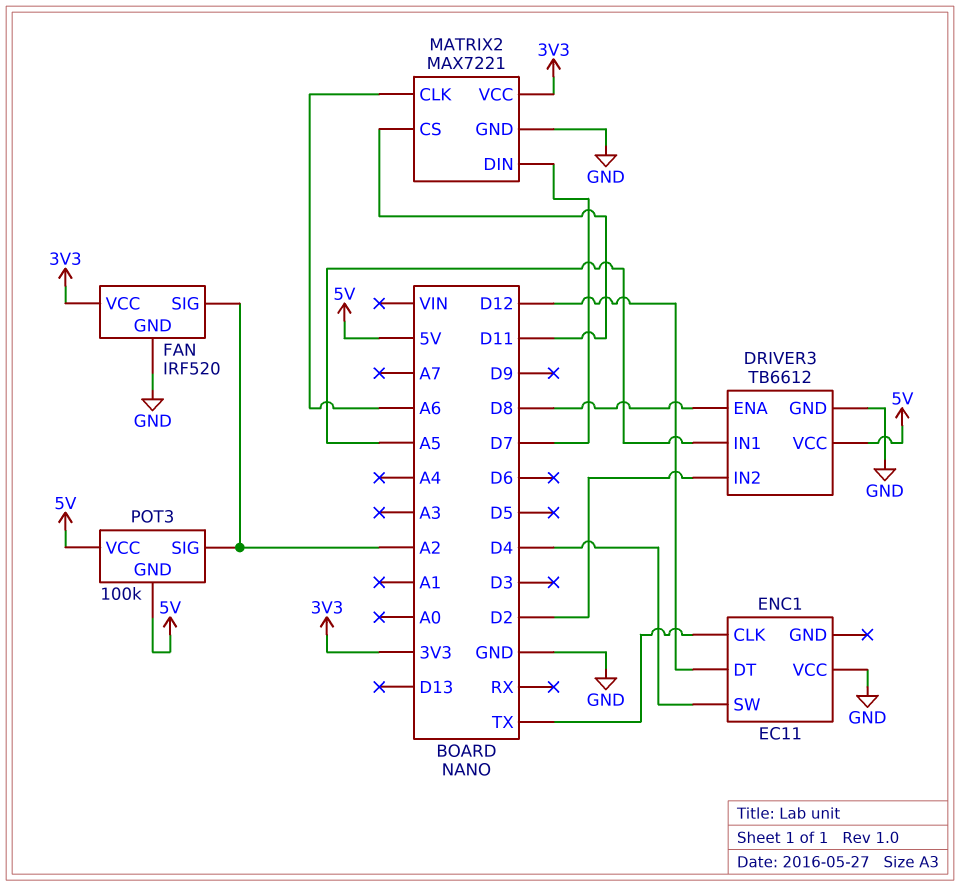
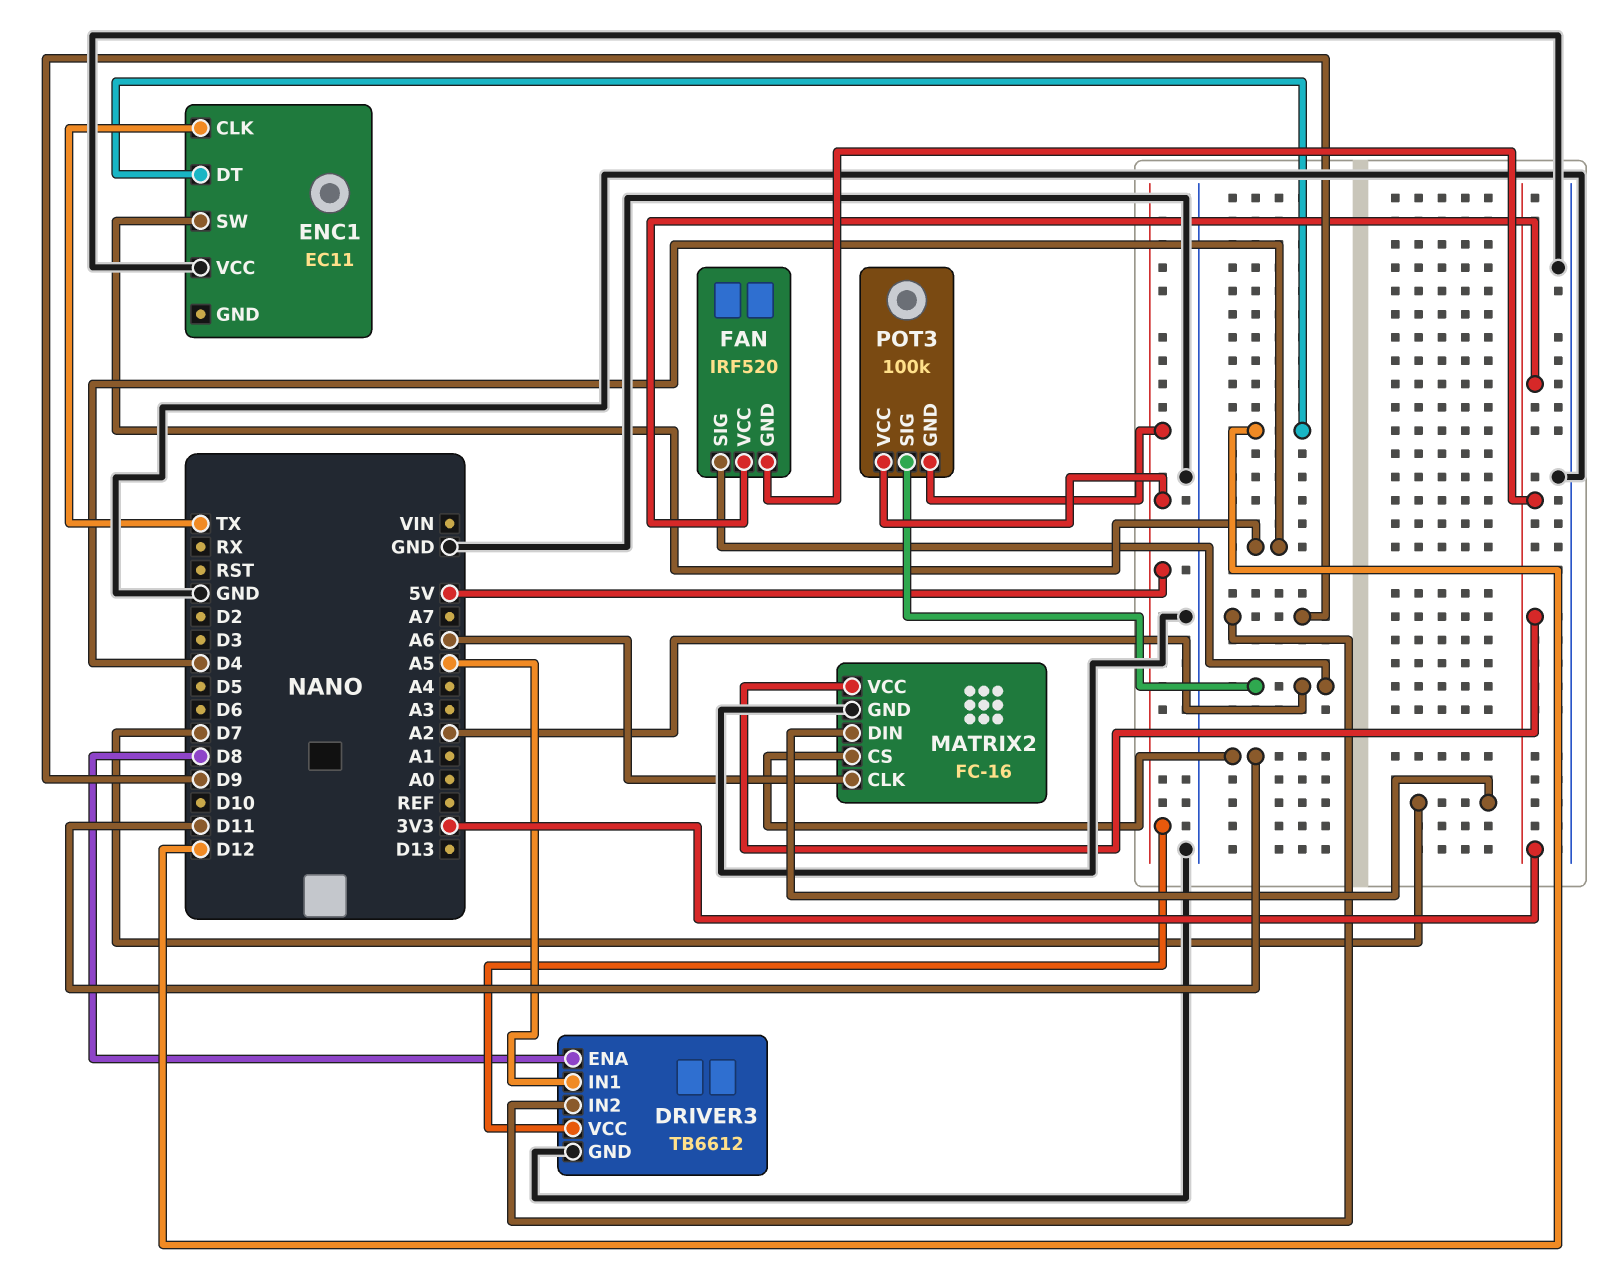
DRIVER3 pin IN2: D2 -> D9
FAN pin GND: GND -> 3V3
MATRIX2: MAX7221 -> FC-16

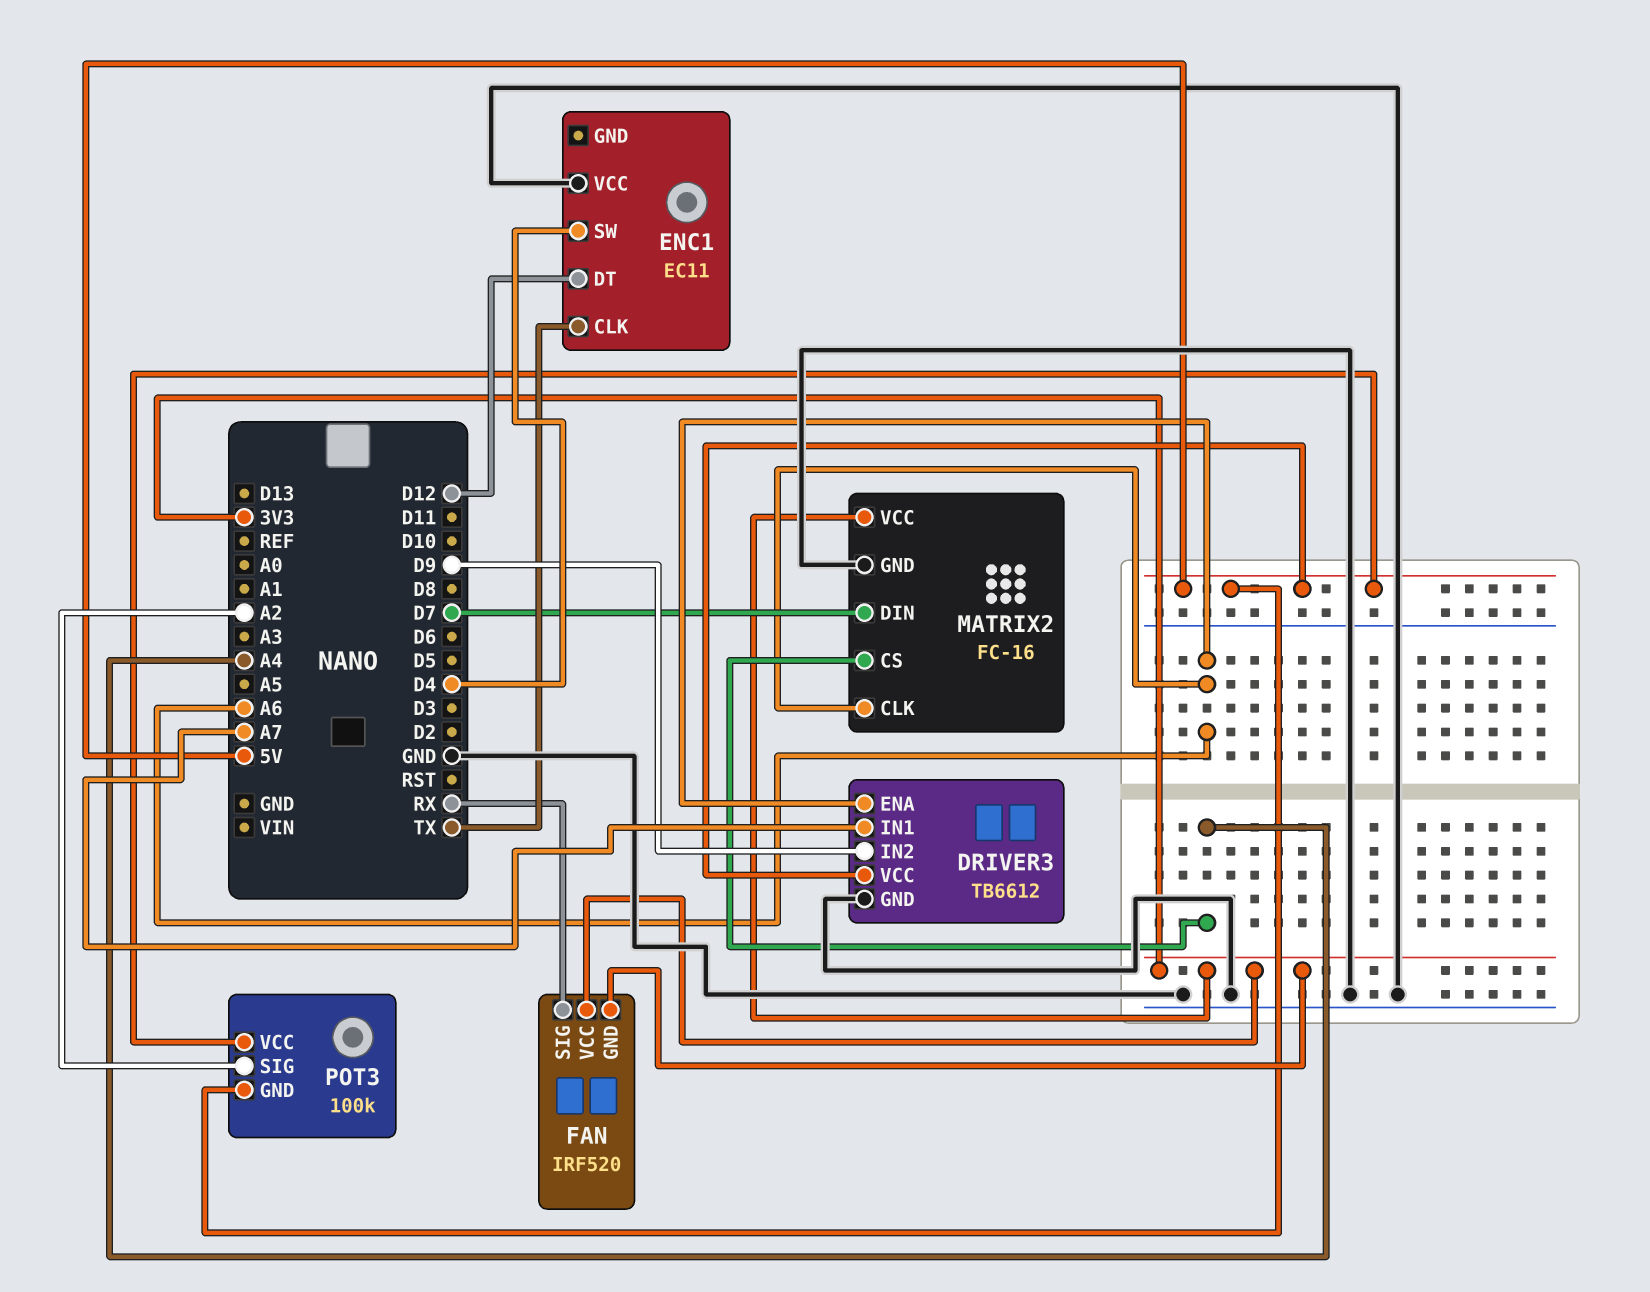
DRIVER3 pin ENA: D8 -> A6
DRIVER3 pin IN1: A5 -> A7
FAN pin SIG: A2 -> RX
MATRIX2 pin CS: D11 -> A4

